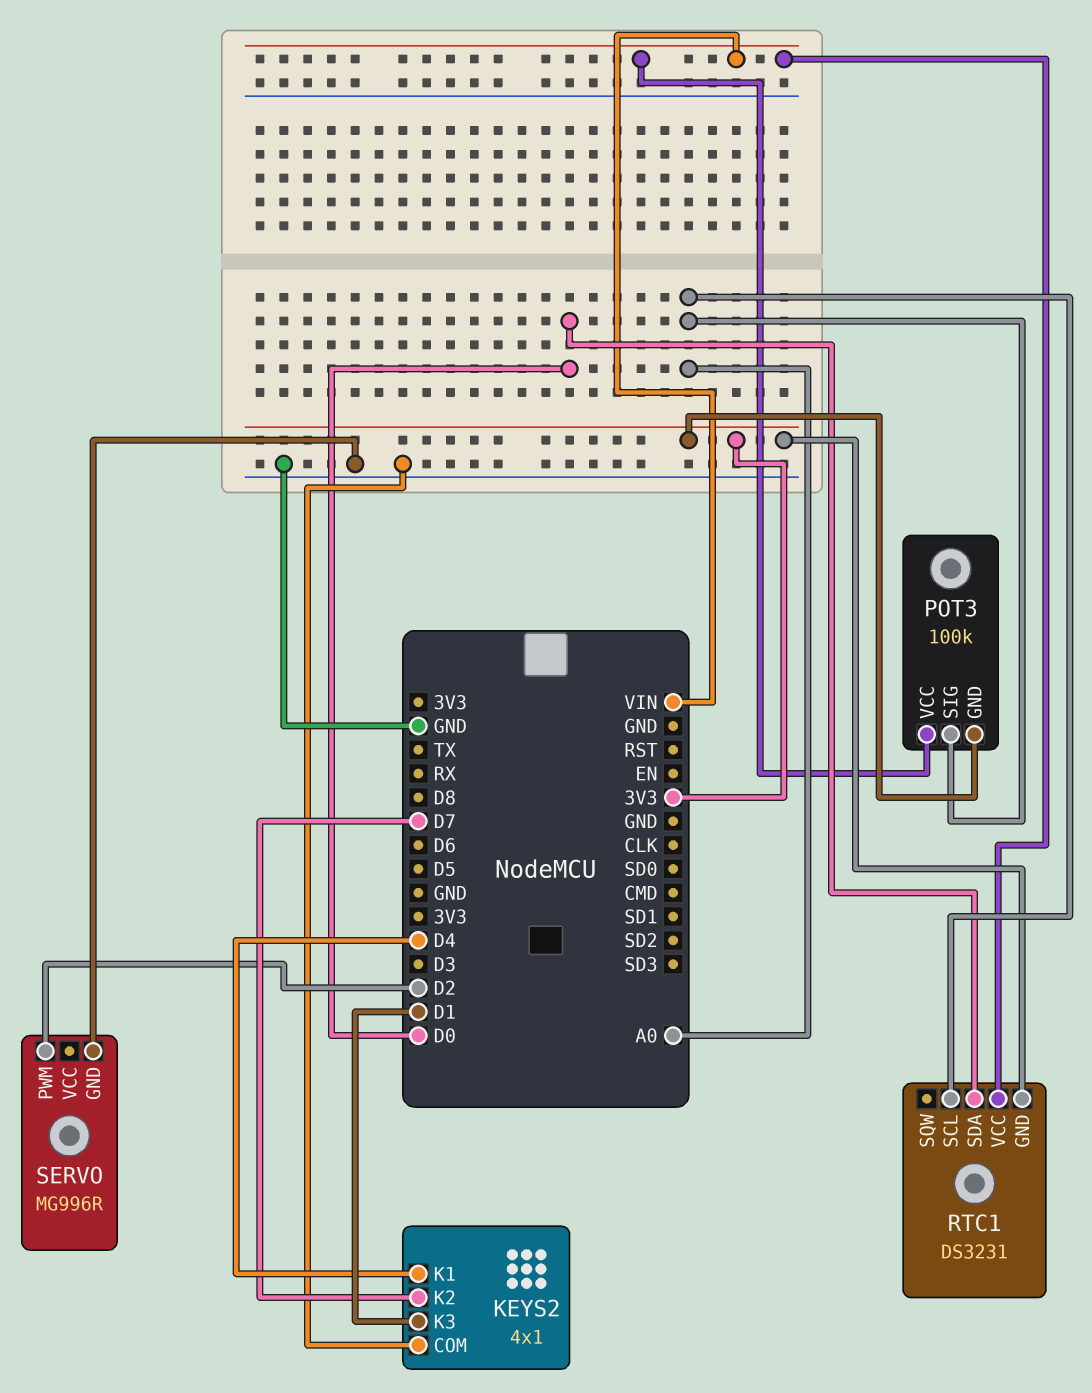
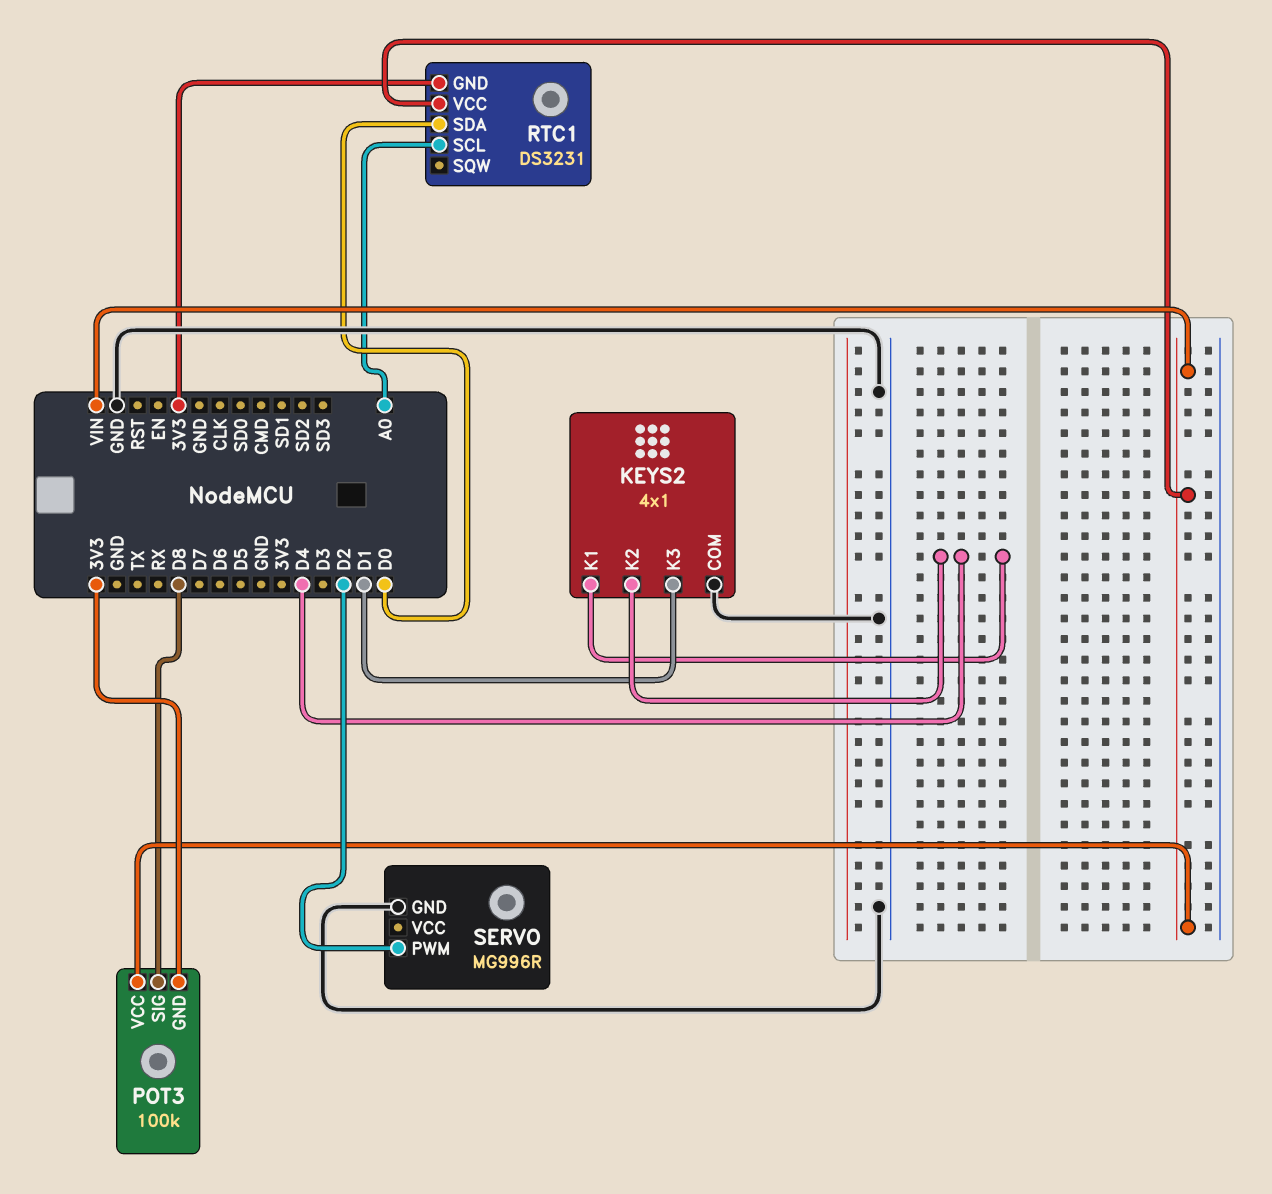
KEYS2 pin K2: D7 -> D4
POT3 pin SIG: A0 -> D8

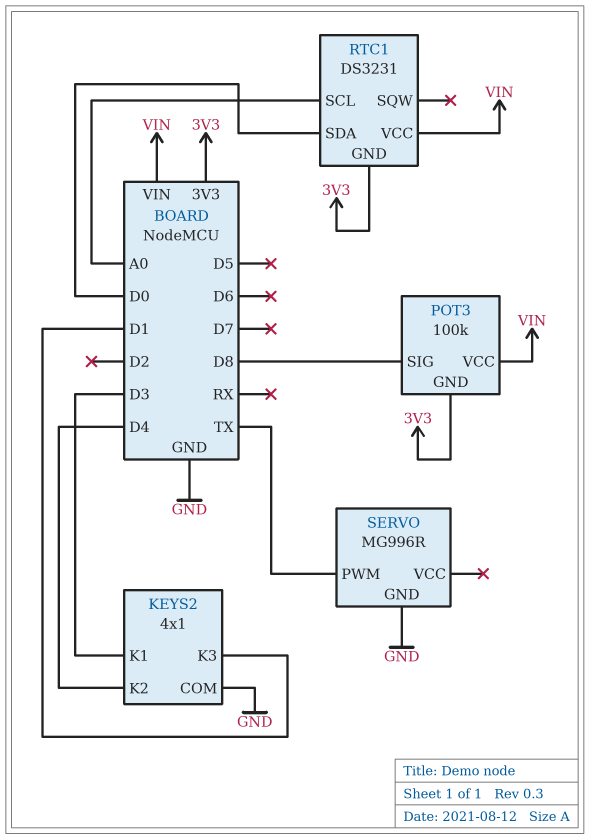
KEYS2 pin K1: D4 -> D3
SERVO pin PWM: D2 -> TX

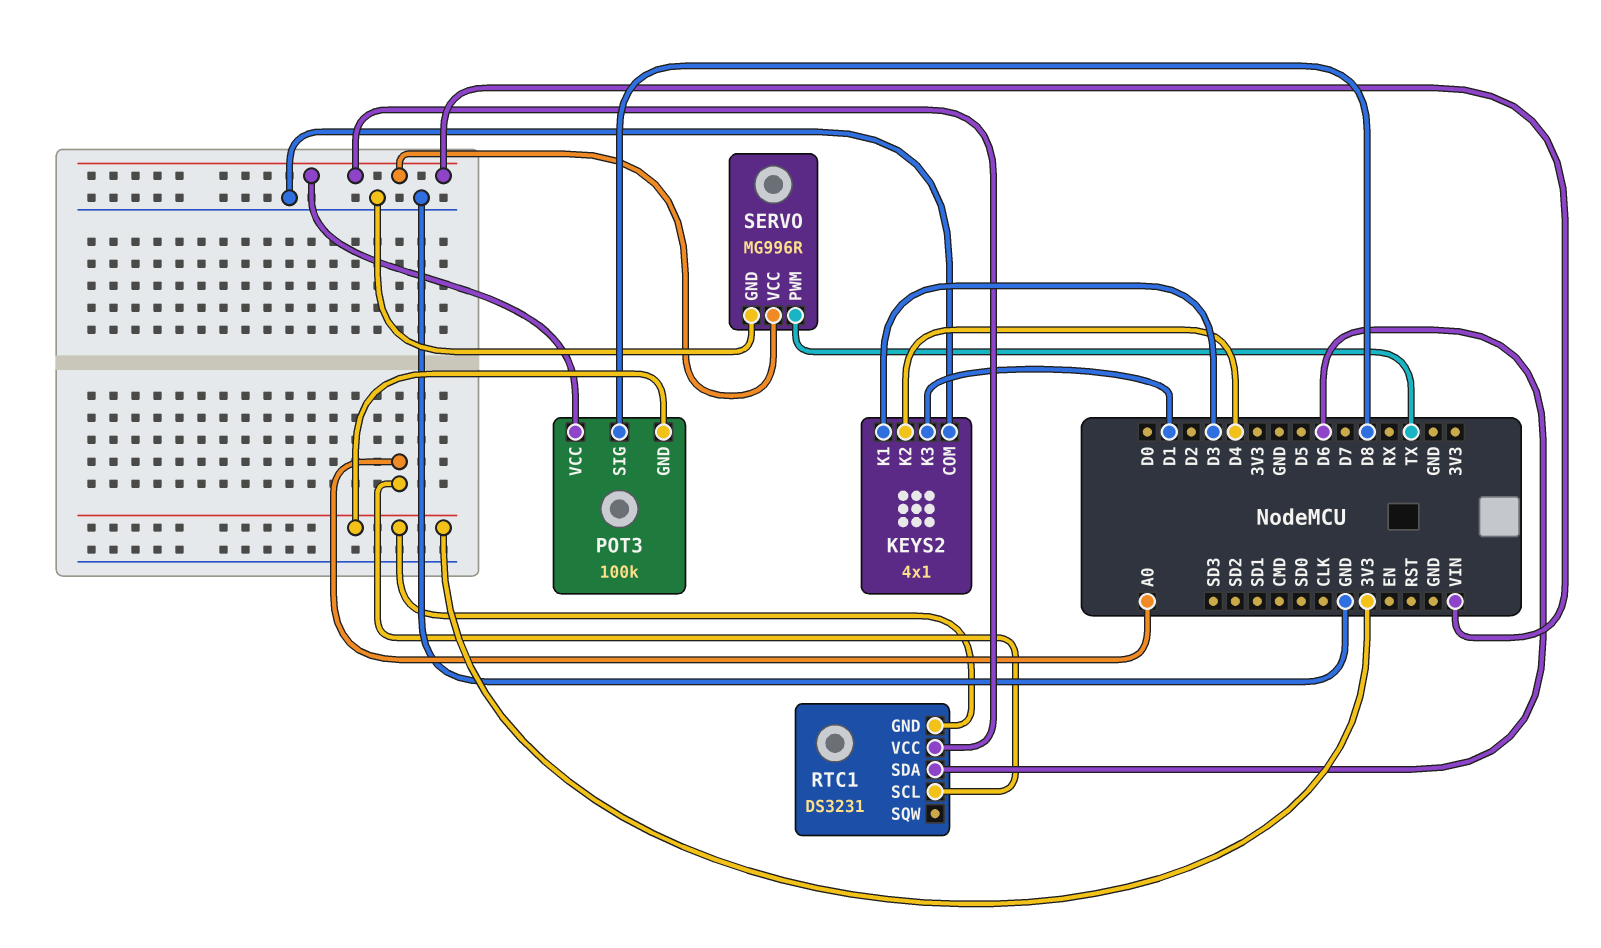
RTC1 pin SDA: D0 -> D6
SERVO pin VCC: none -> VIN

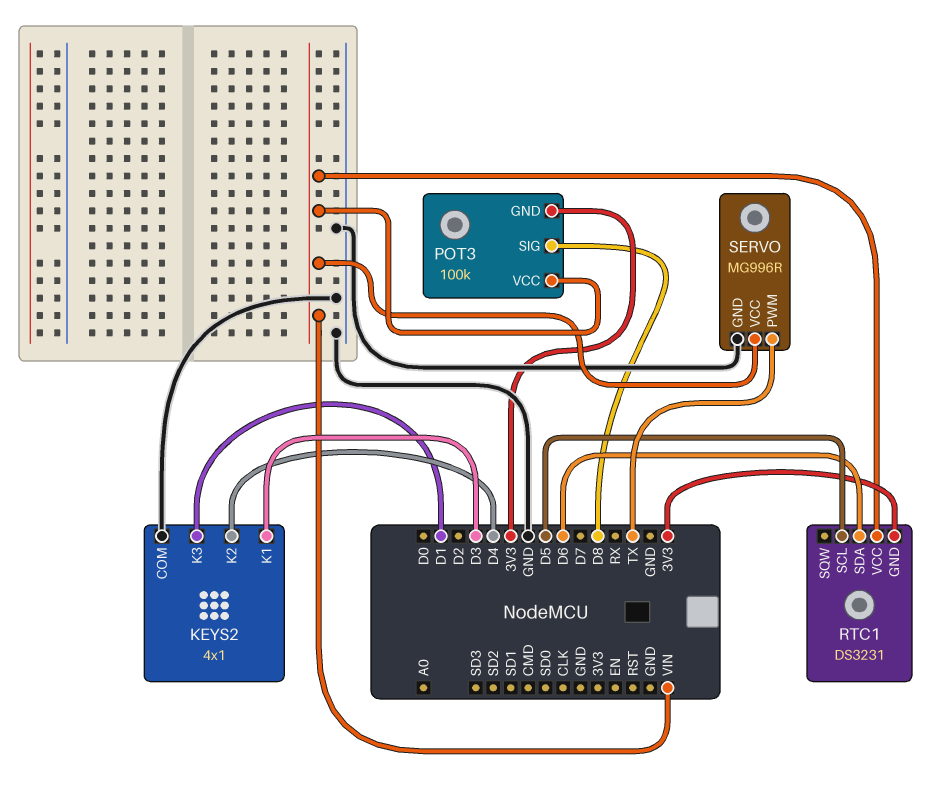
RTC1 pin SCL: A0 -> D5

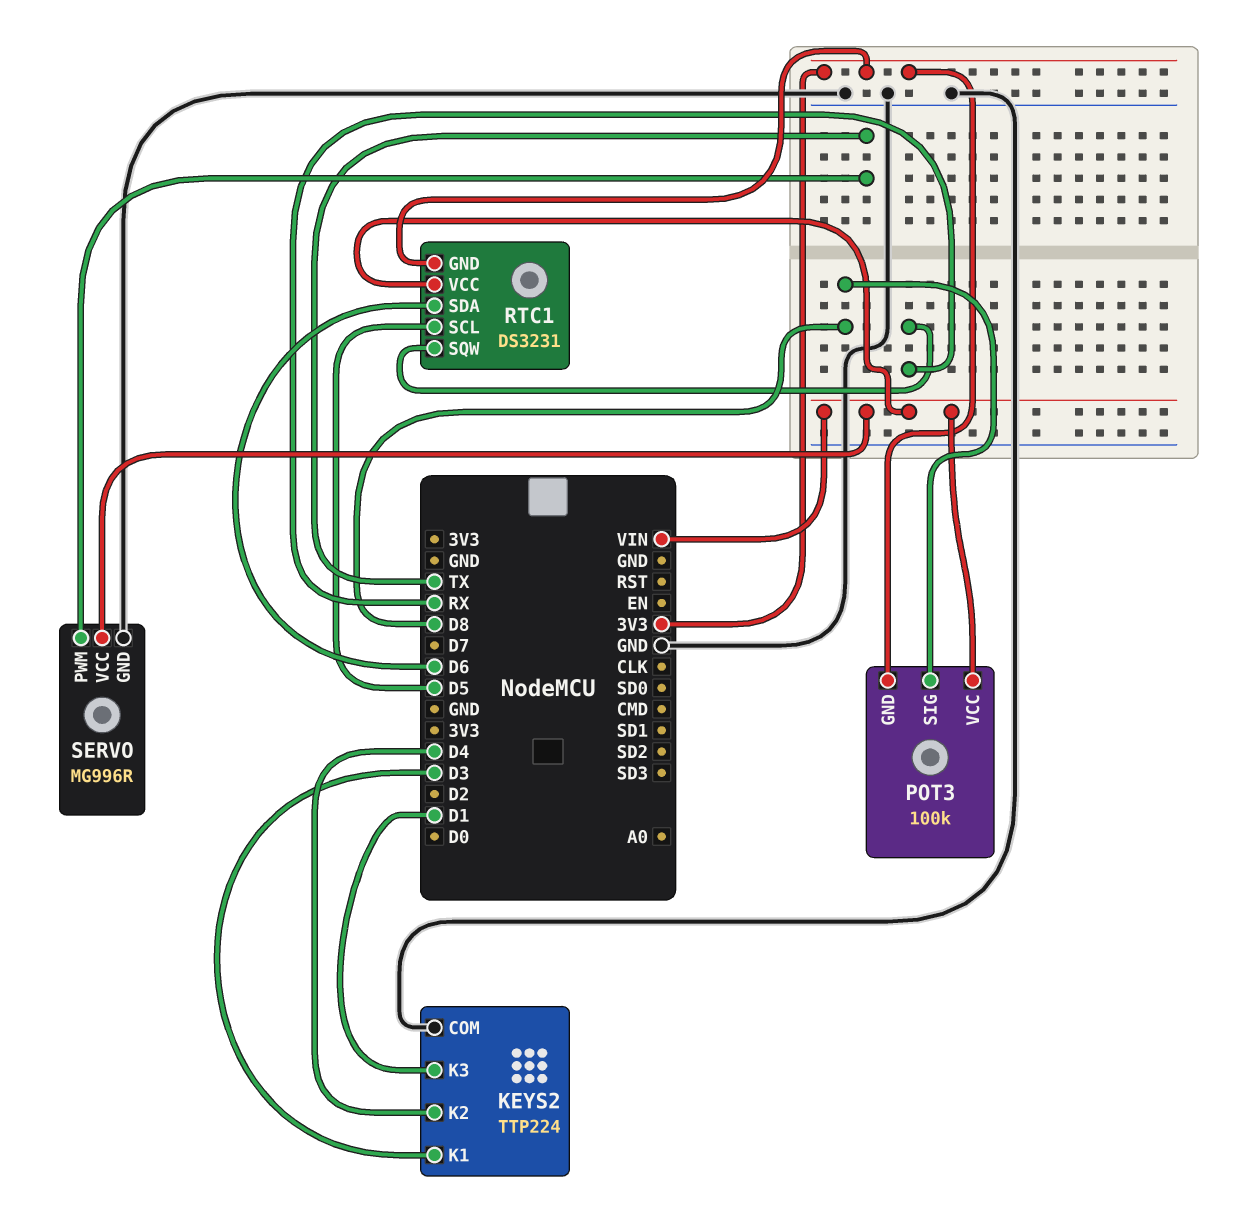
KEYS2: 4x1 -> TTP224
RTC1 pin SQW: none -> RX

